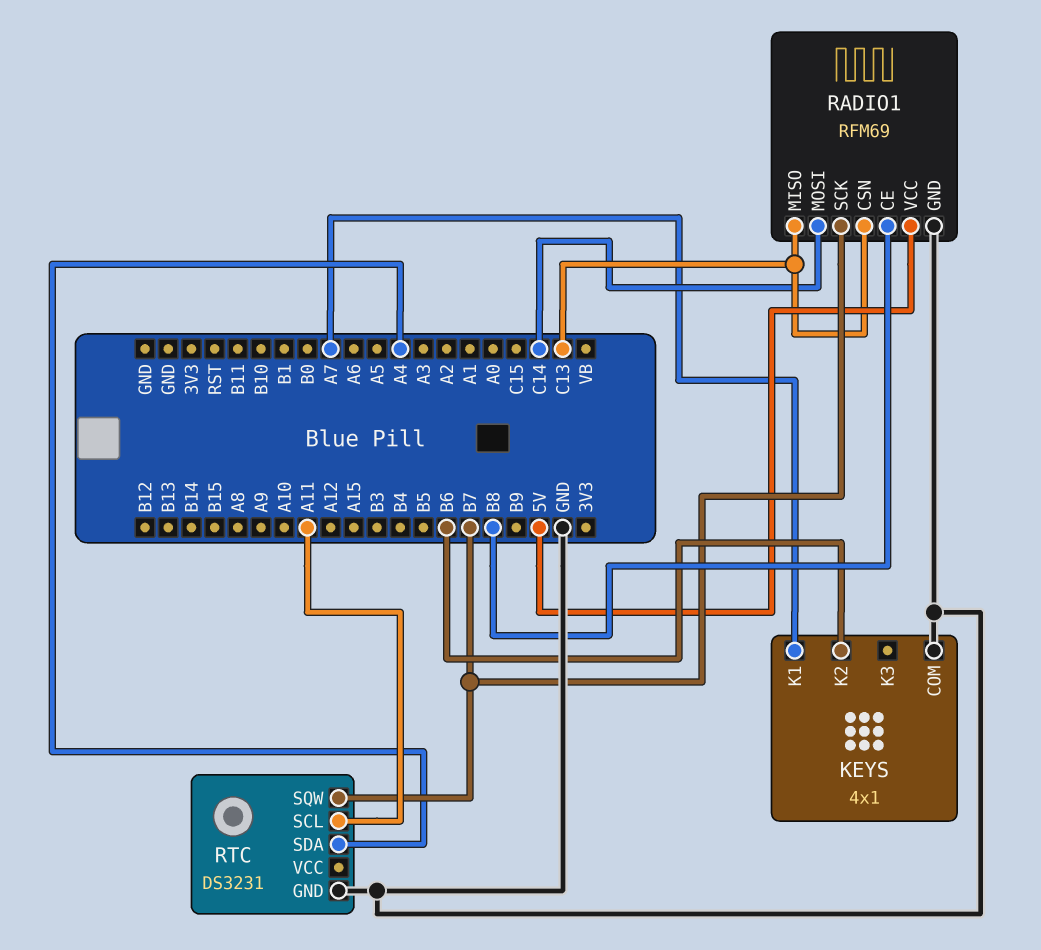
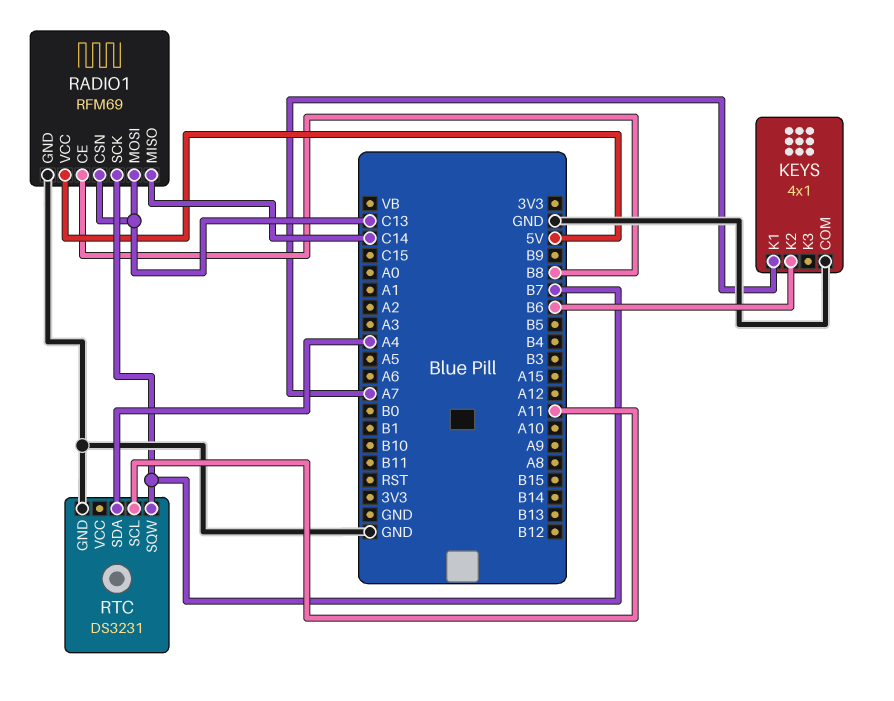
RADIO1 pin MISO: C13 -> C14
RADIO1 pin MOSI: C14 -> C13

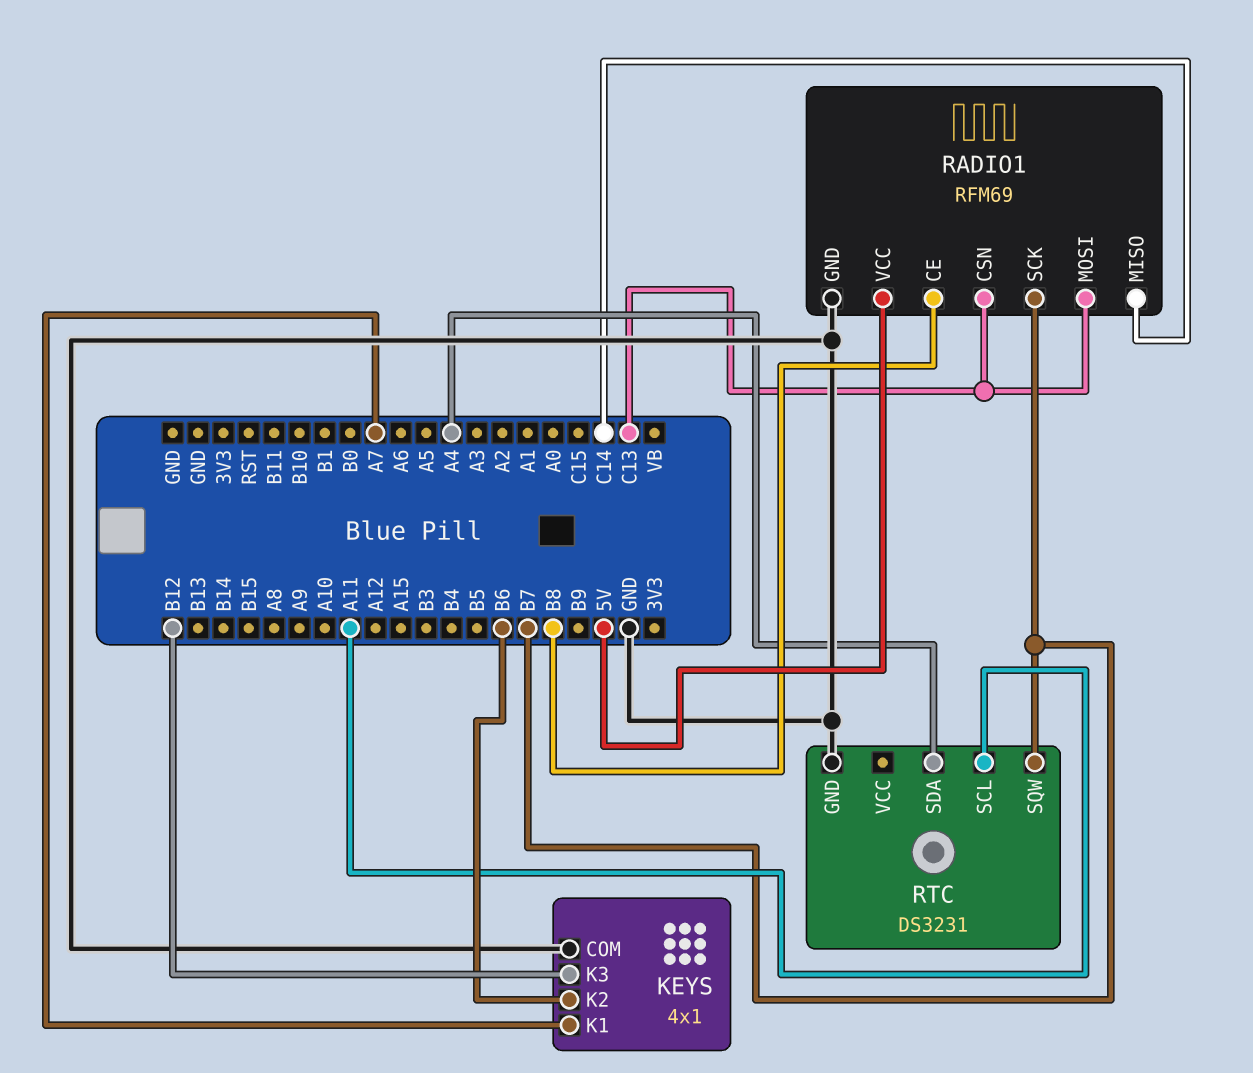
KEYS pin K3: none -> B12

